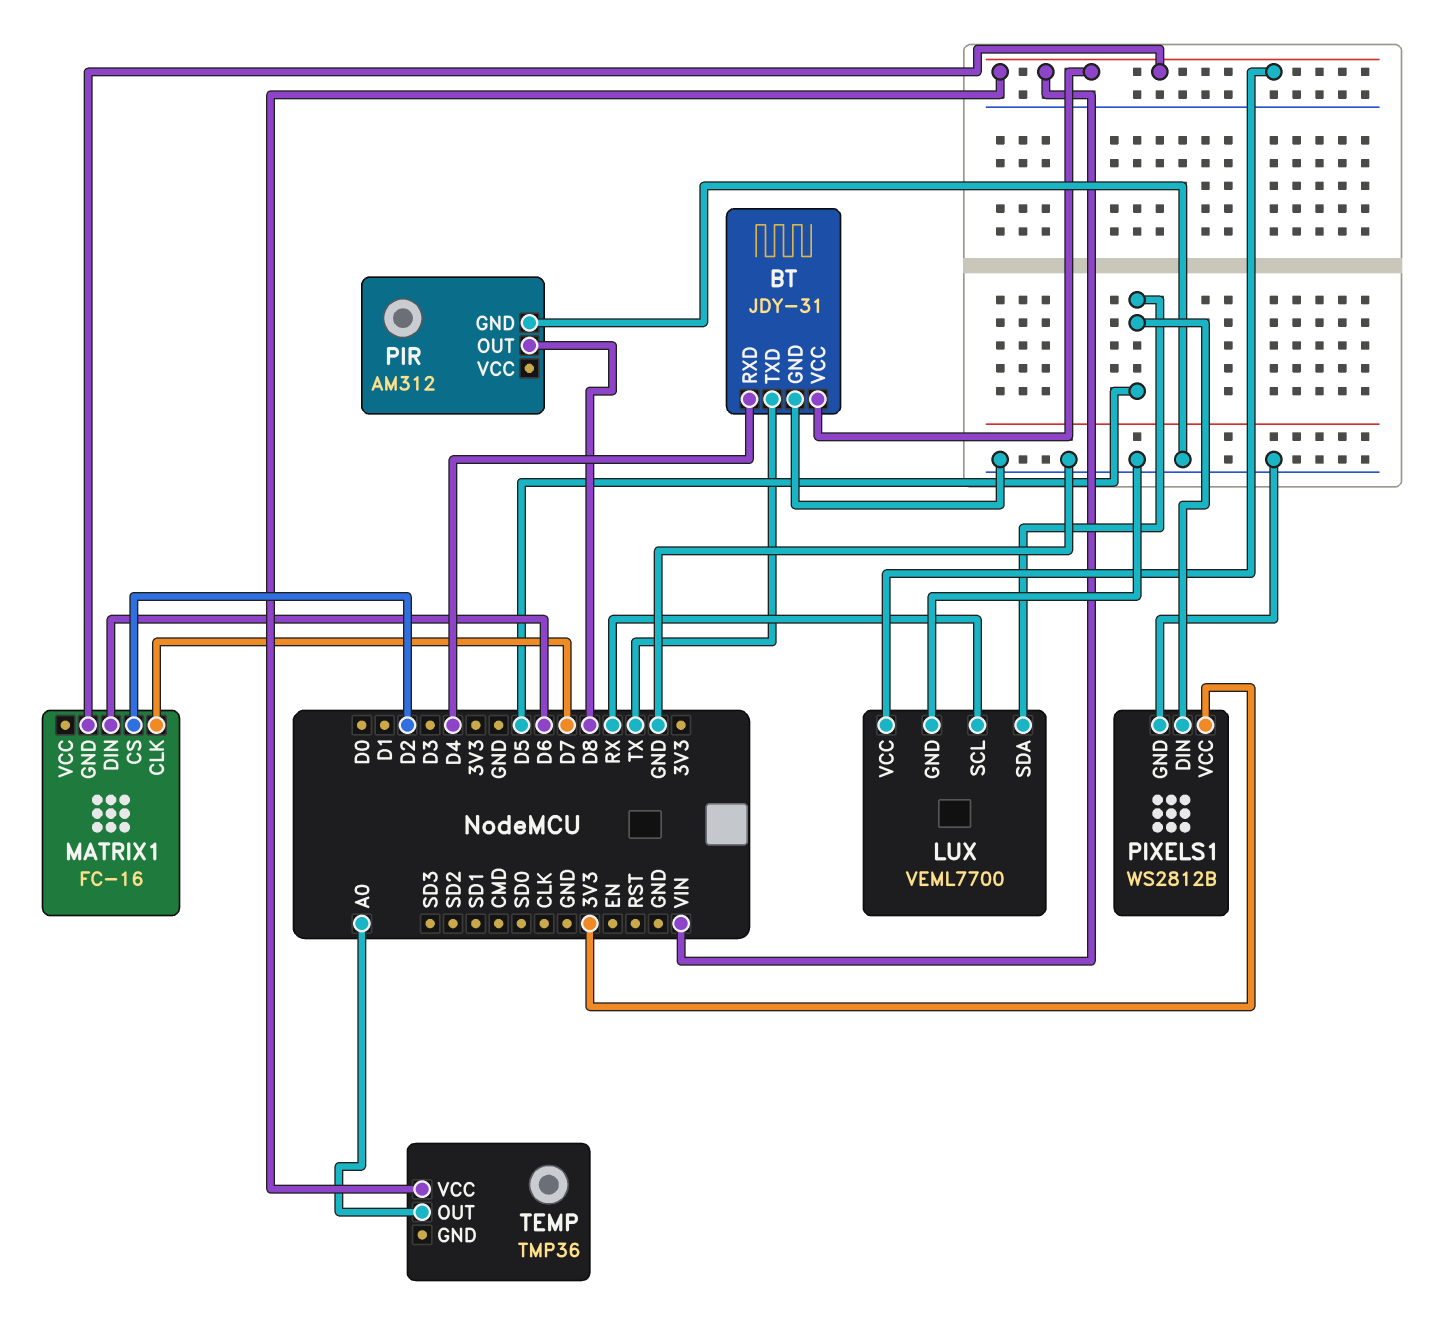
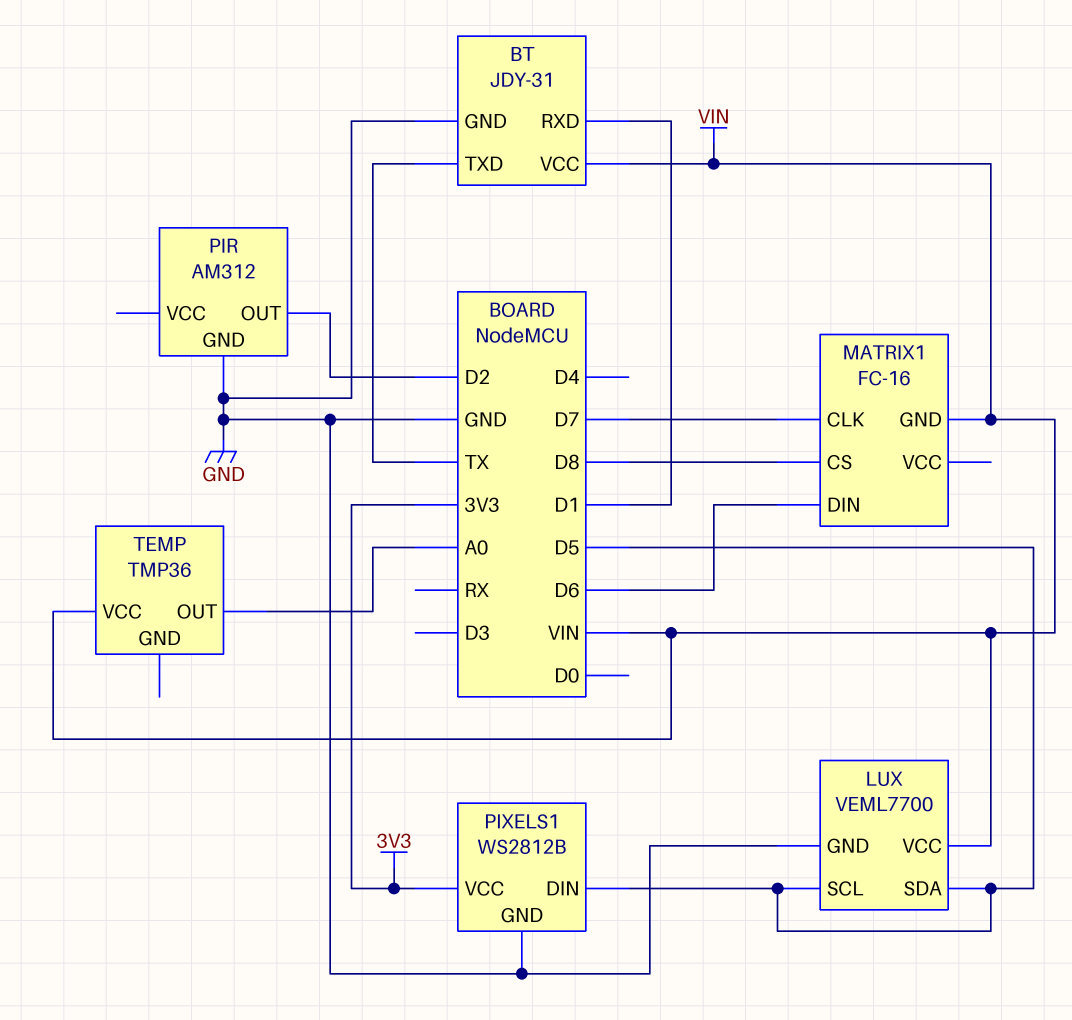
BT pin RXD: D4 -> D1
LUX pin SCL: RX -> D5
MATRIX1 pin CS: D2 -> D8
PIR pin OUT: D8 -> D2

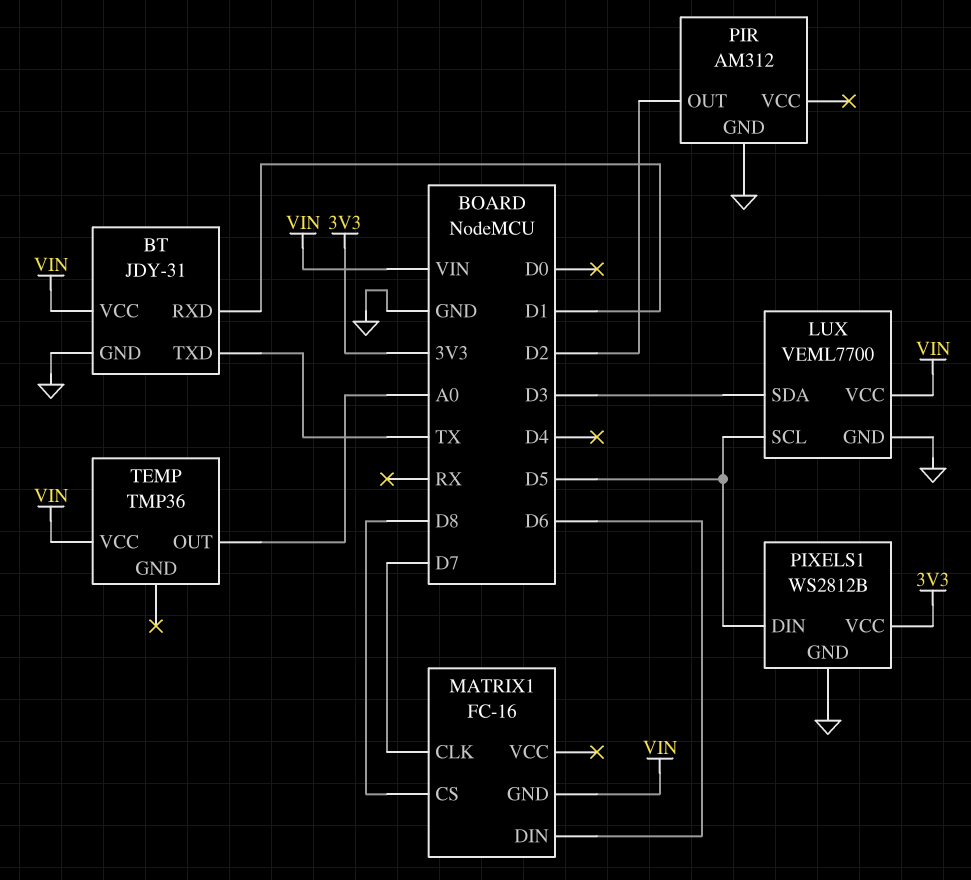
LUX pin SDA: D5 -> D3

